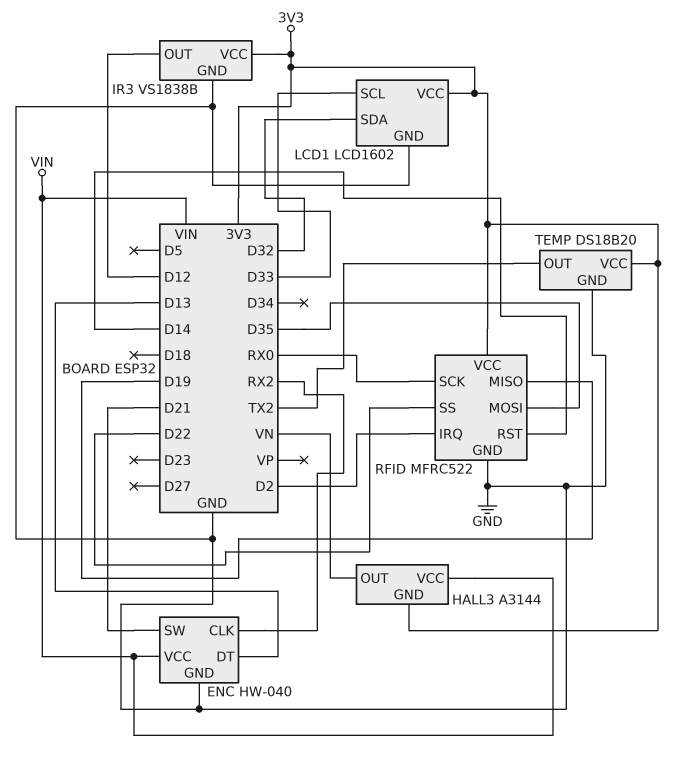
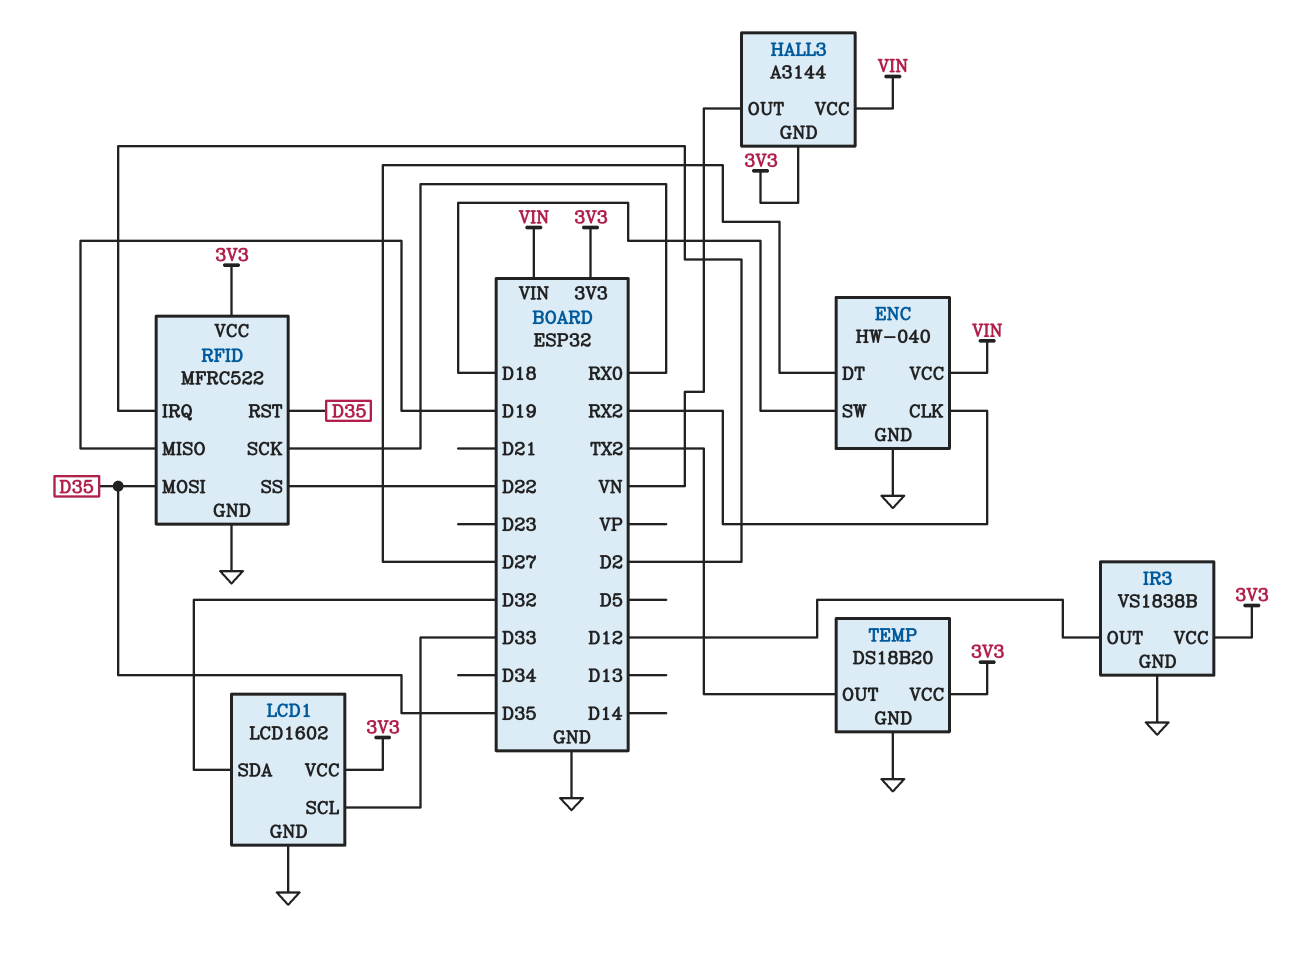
ENC pin DT: D13 -> D27
ENC pin SW: D21 -> D18
RFID pin RST: D14 -> D35

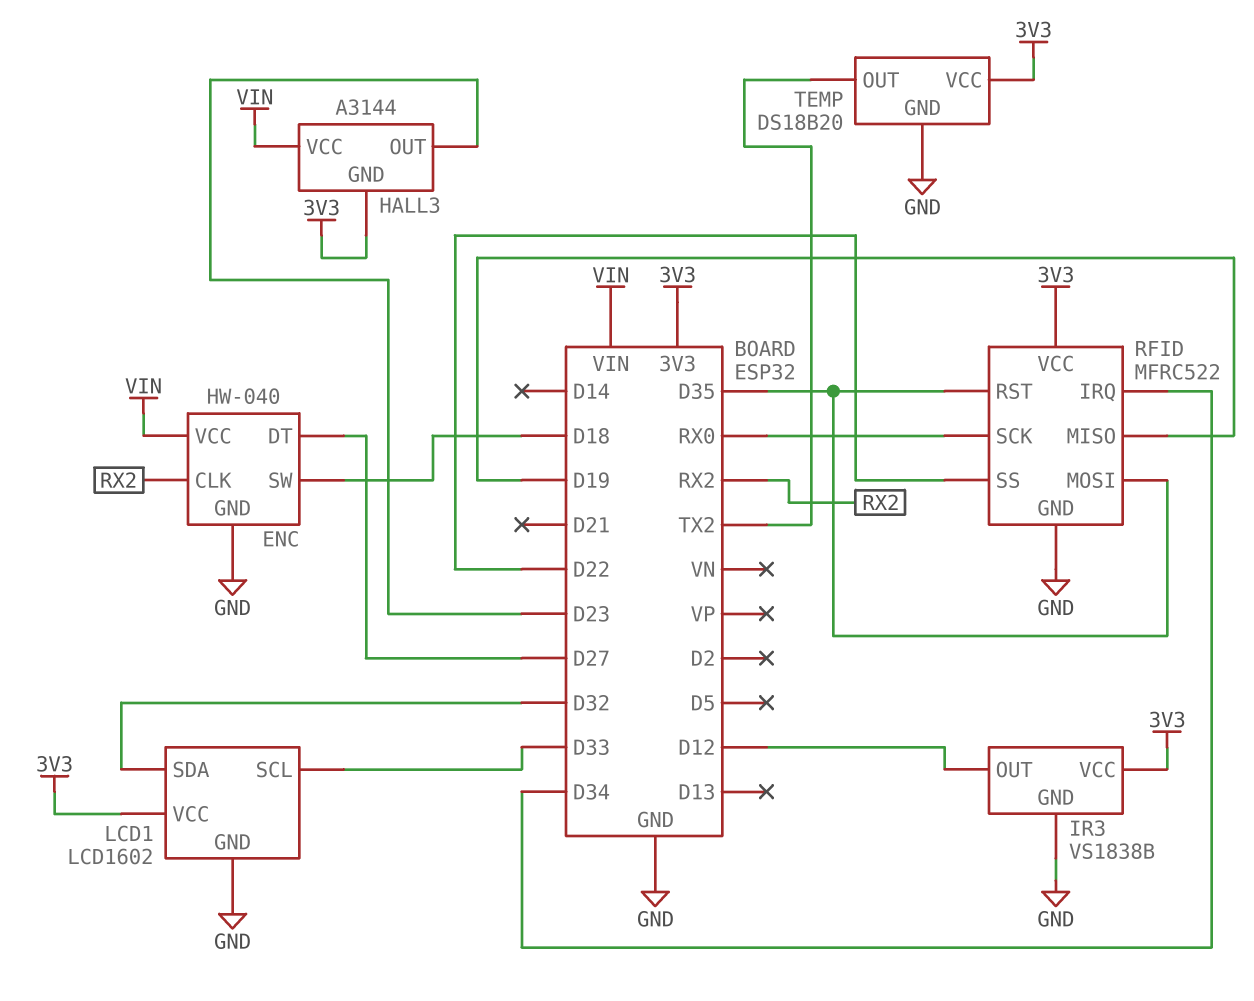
HALL3 pin OUT: VN -> D23
RFID pin IRQ: D2 -> D34

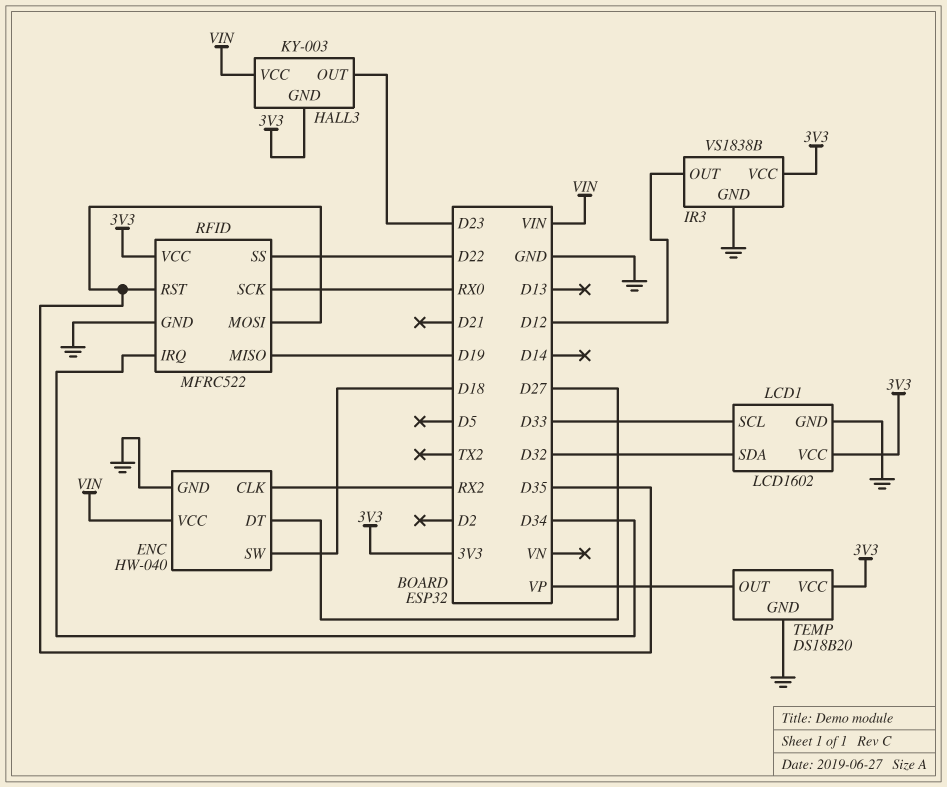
HALL3: A3144 -> KY-003
TEMP pin OUT: TX2 -> VP

